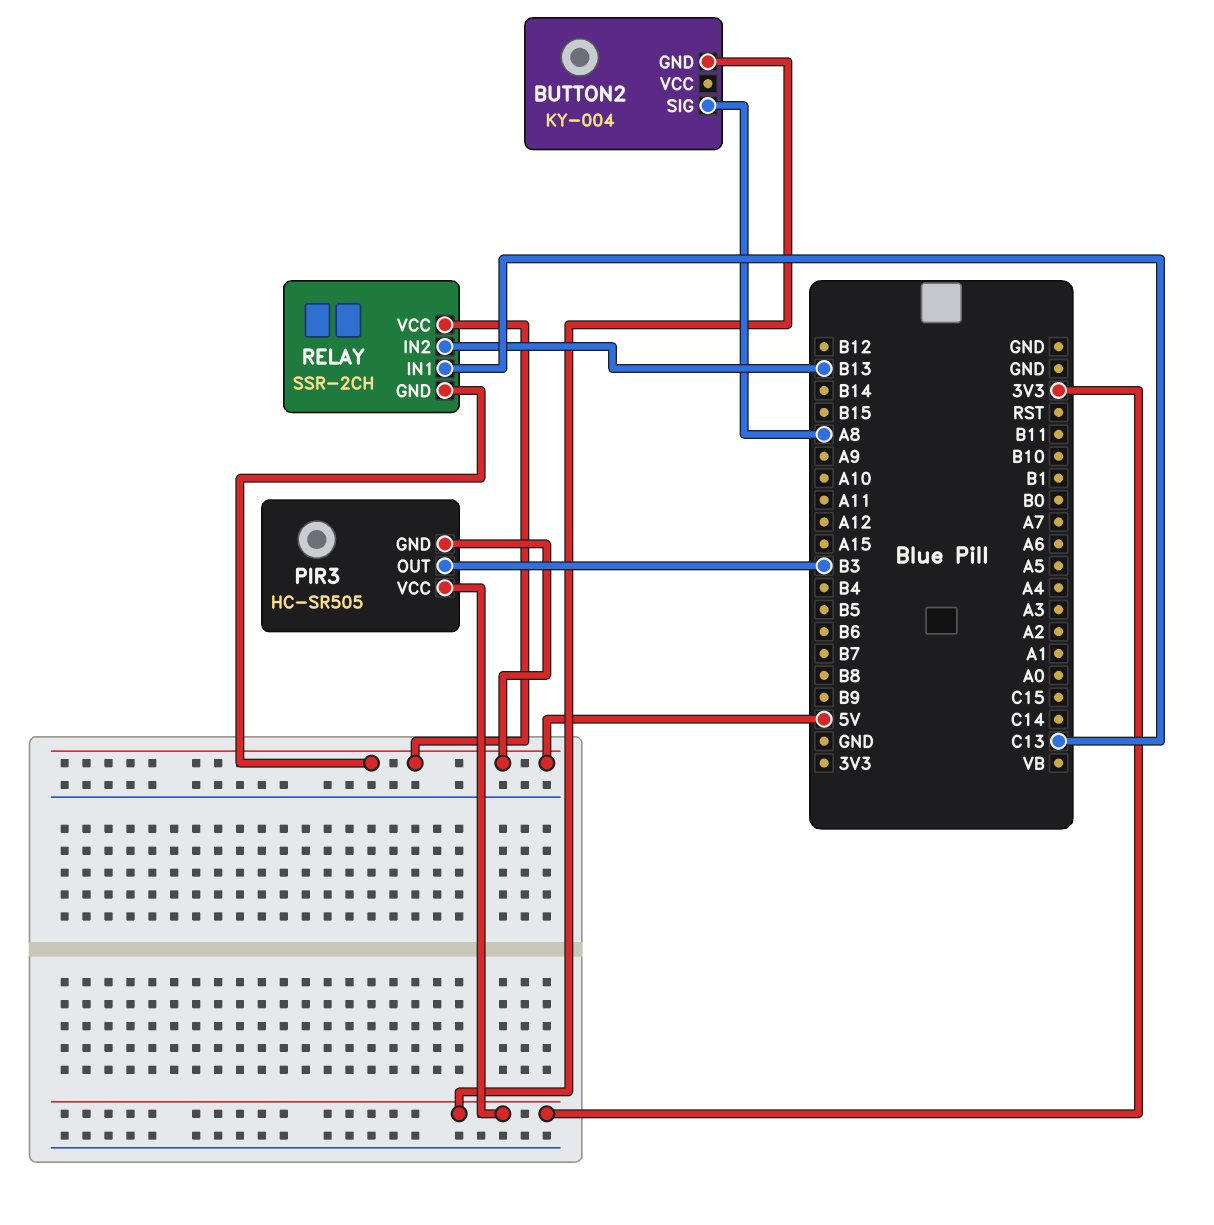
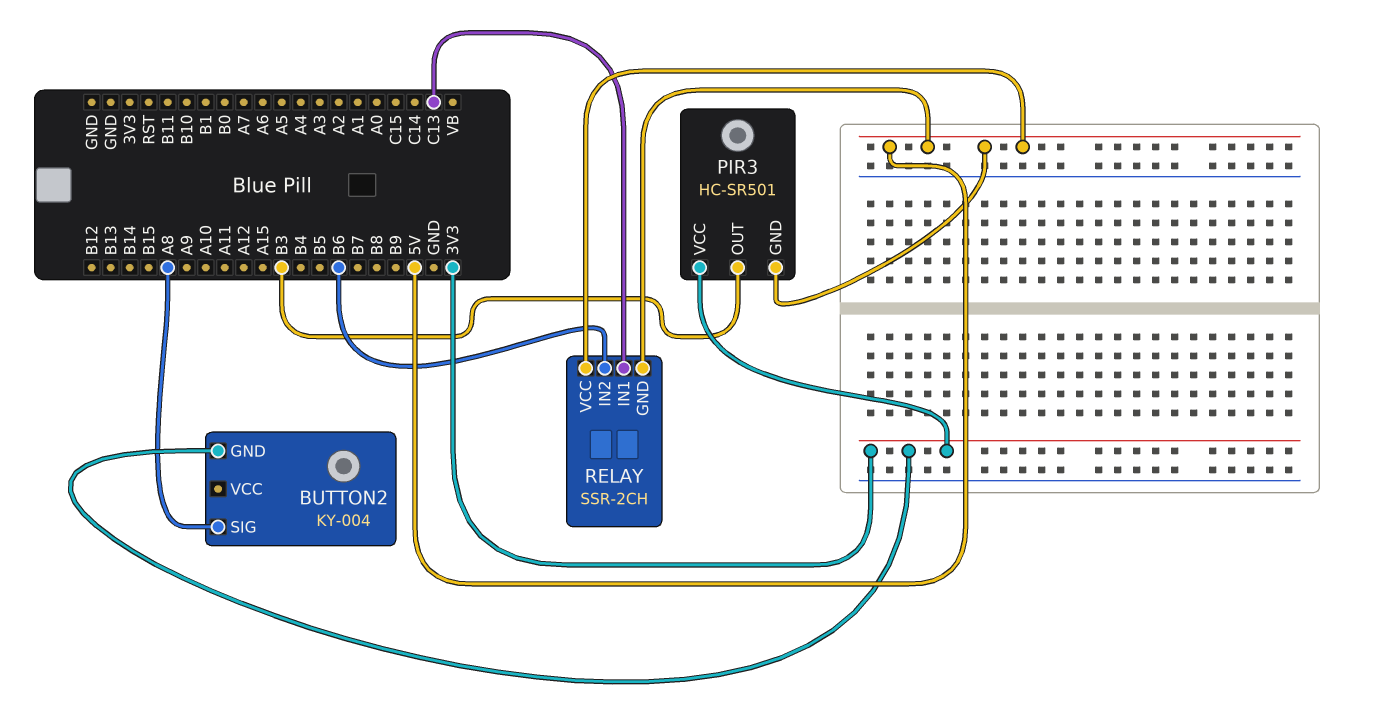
PIR3: HC-SR505 -> HC-SR501
RELAY pin IN2: B13 -> B6

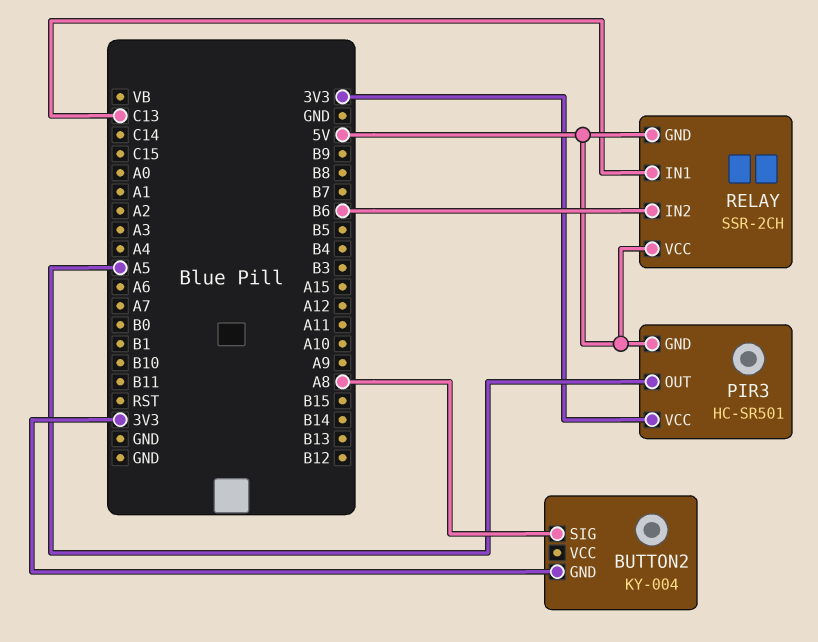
PIR3 pin OUT: B3 -> A5

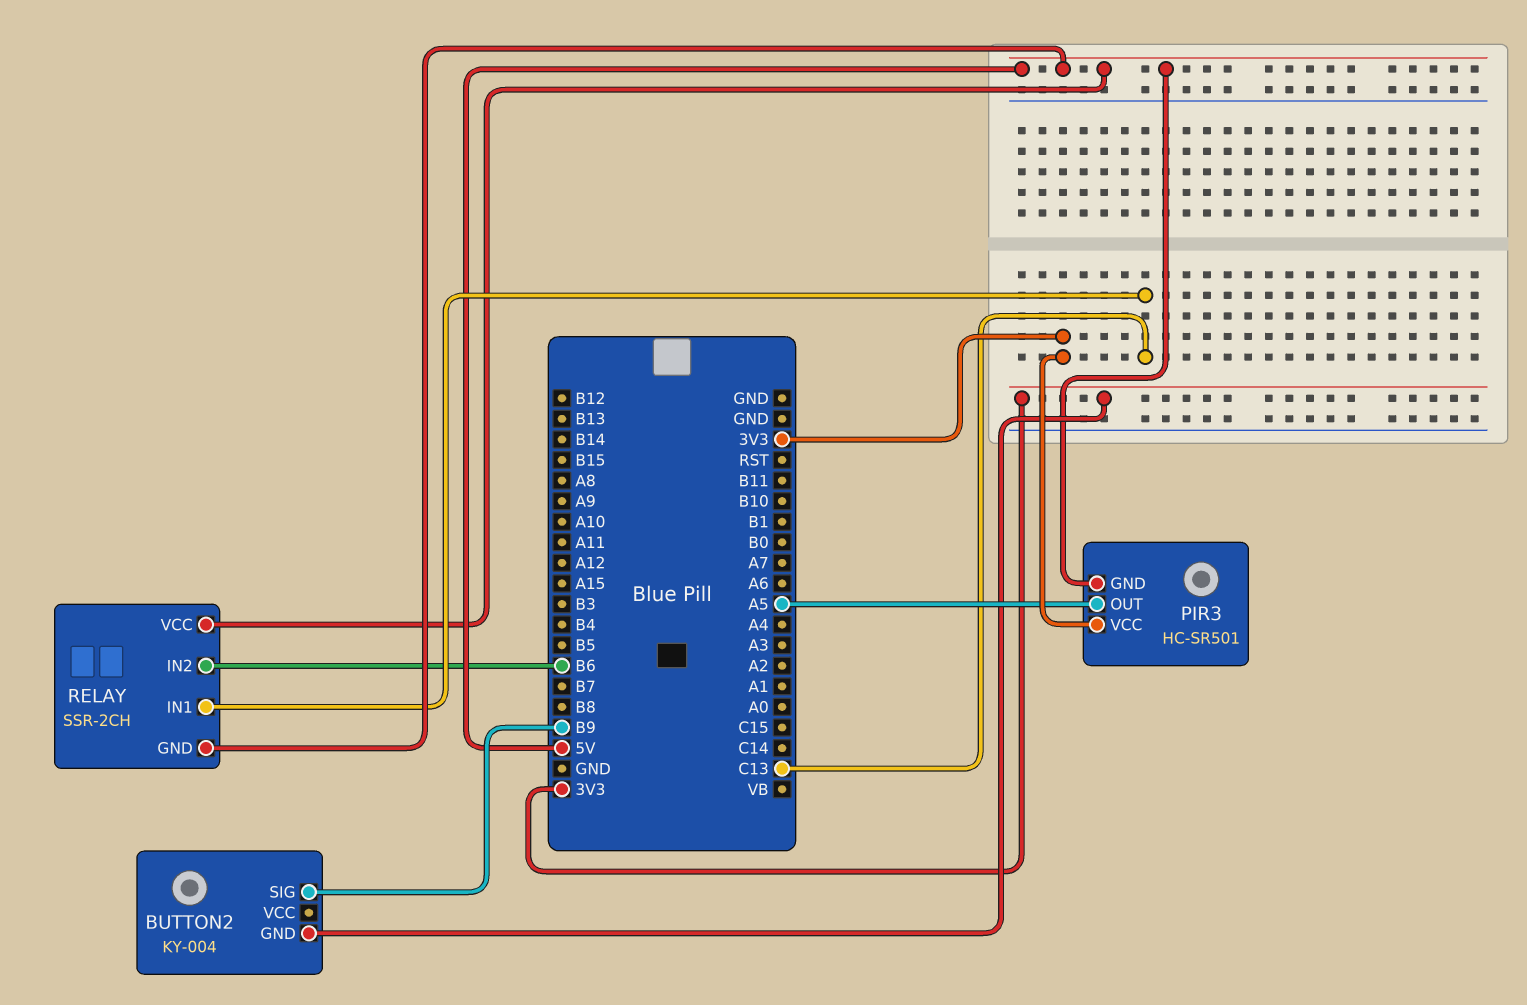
BUTTON2 pin SIG: A8 -> B9

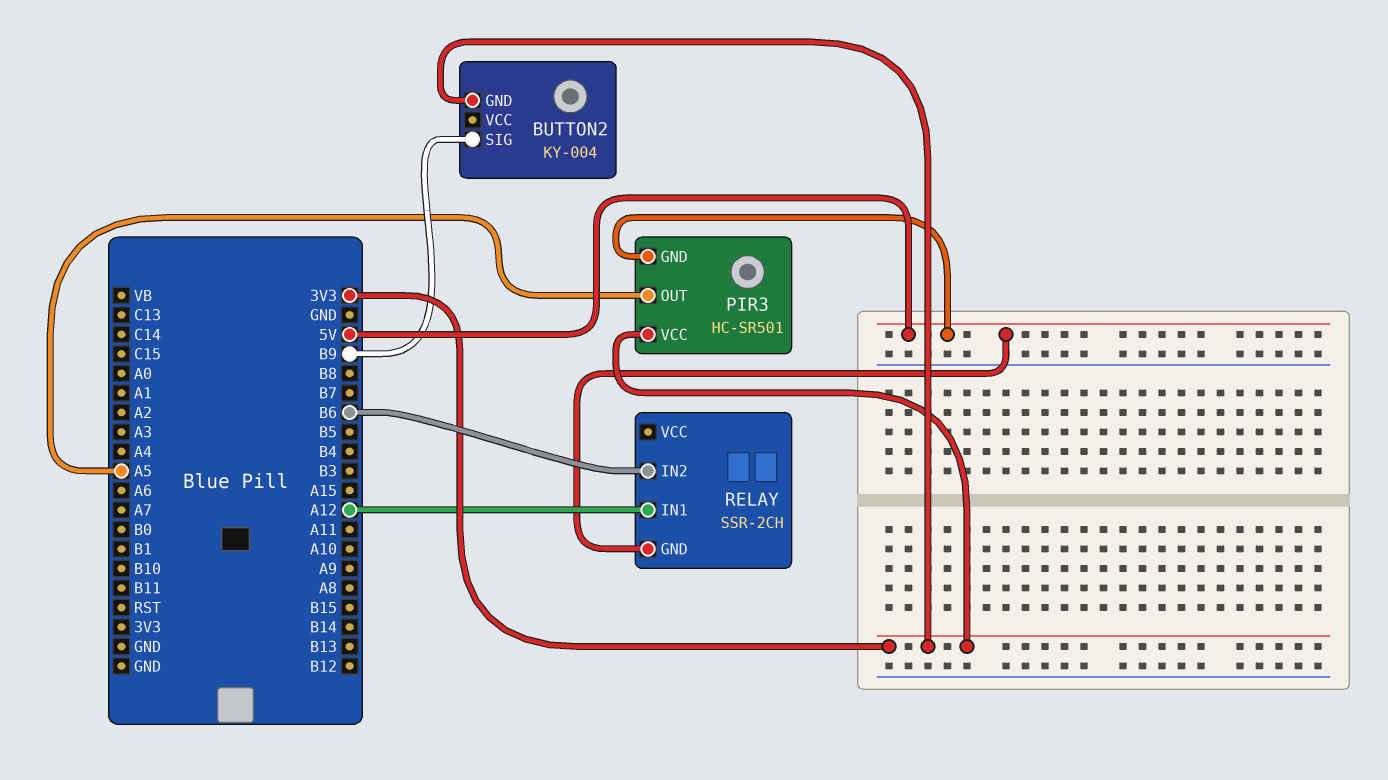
RELAY pin IN1: C13 -> A12
RELAY pin VCC: 5V -> none

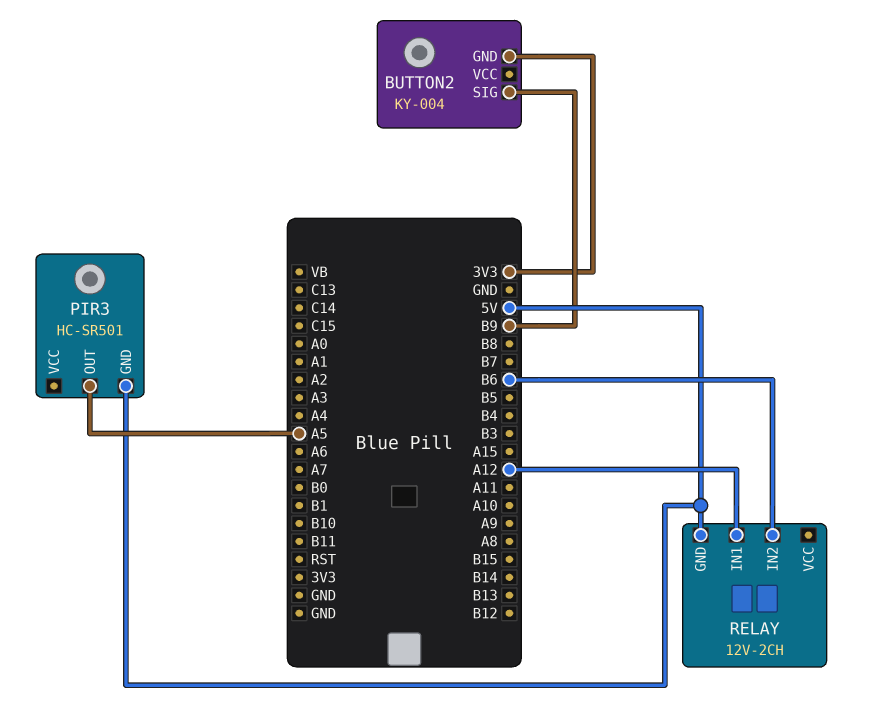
PIR3 pin VCC: 3V3 -> none
RELAY: SSR-2CH -> 12V-2CH

